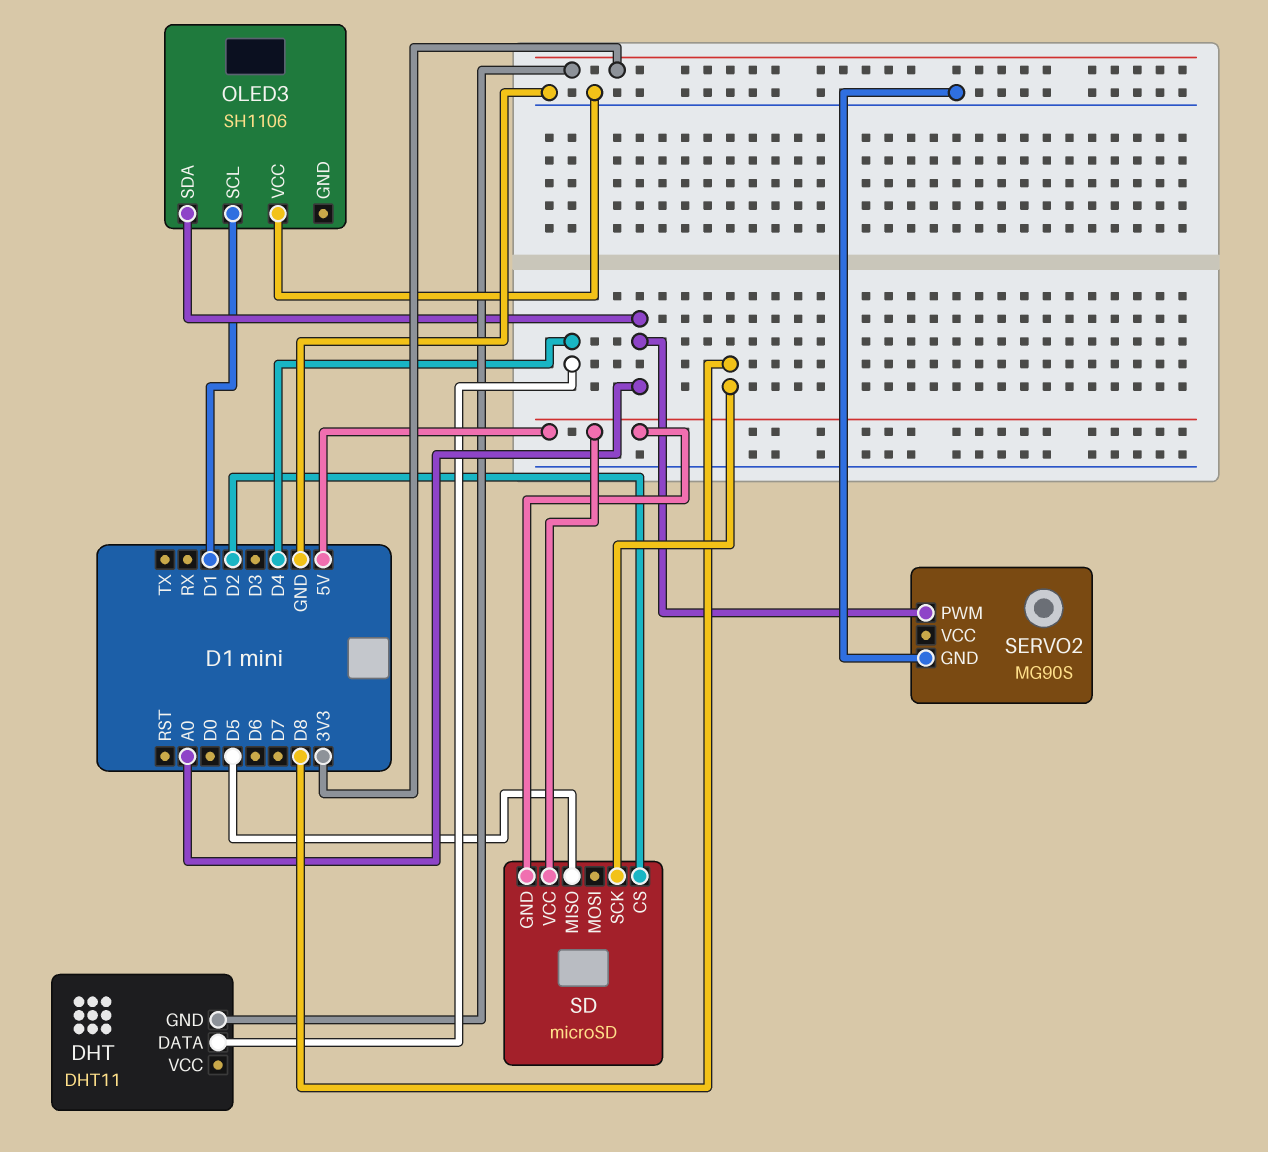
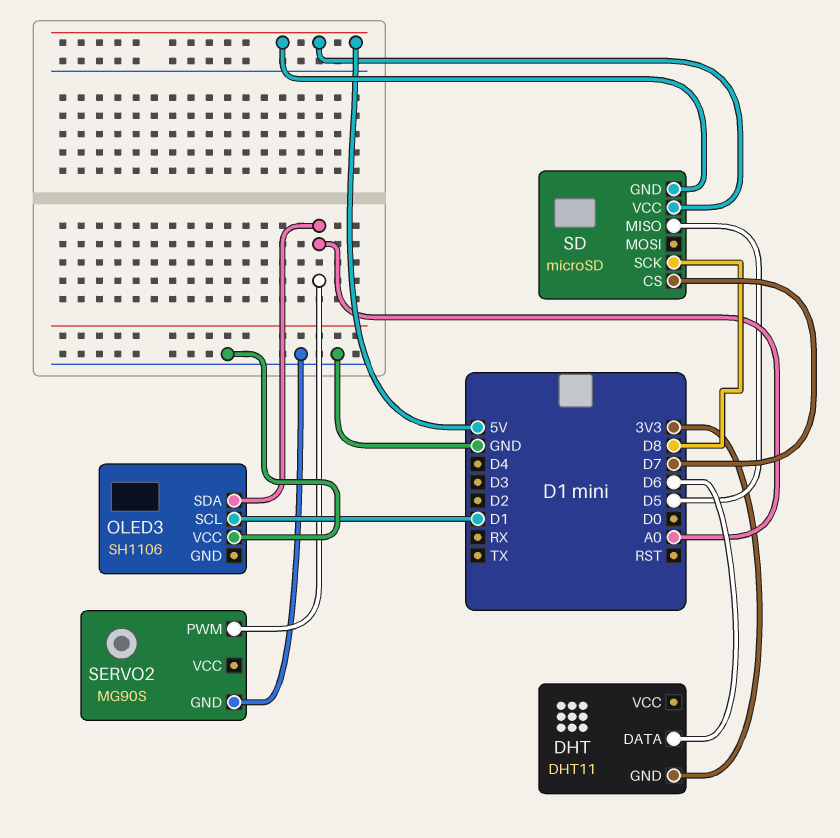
DHT pin DATA: D4 -> D6
SD pin CS: D2 -> D7

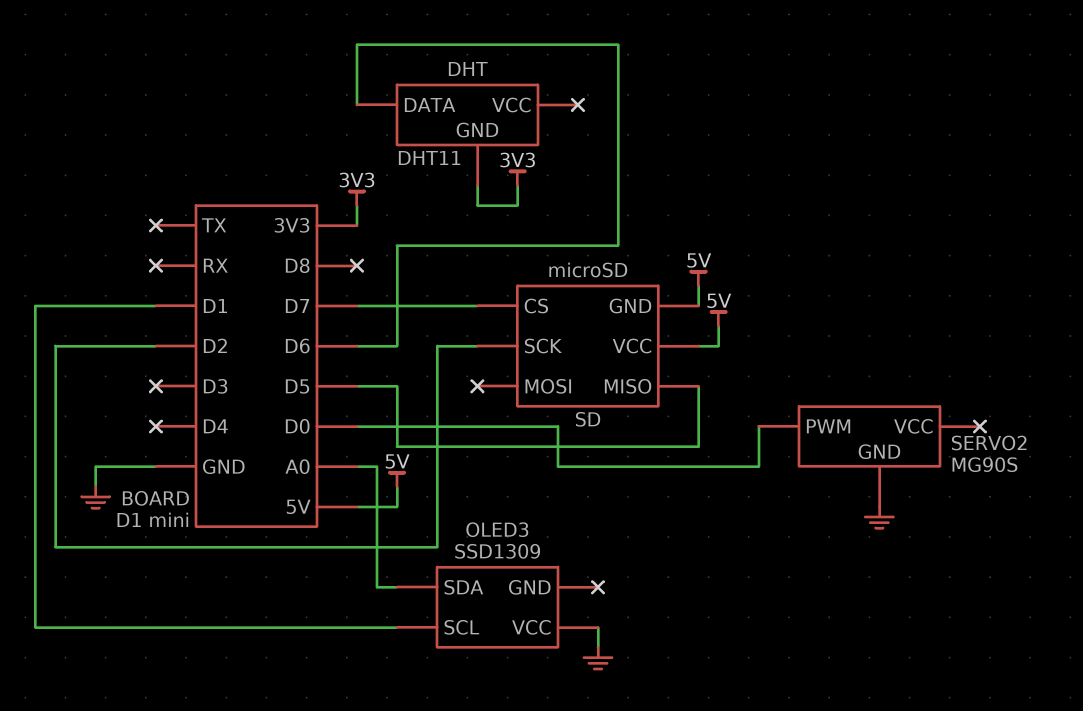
OLED3: SH1106 -> SSD1309
SD pin SCK: D8 -> D2
SERVO2 pin PWM: A0 -> D0

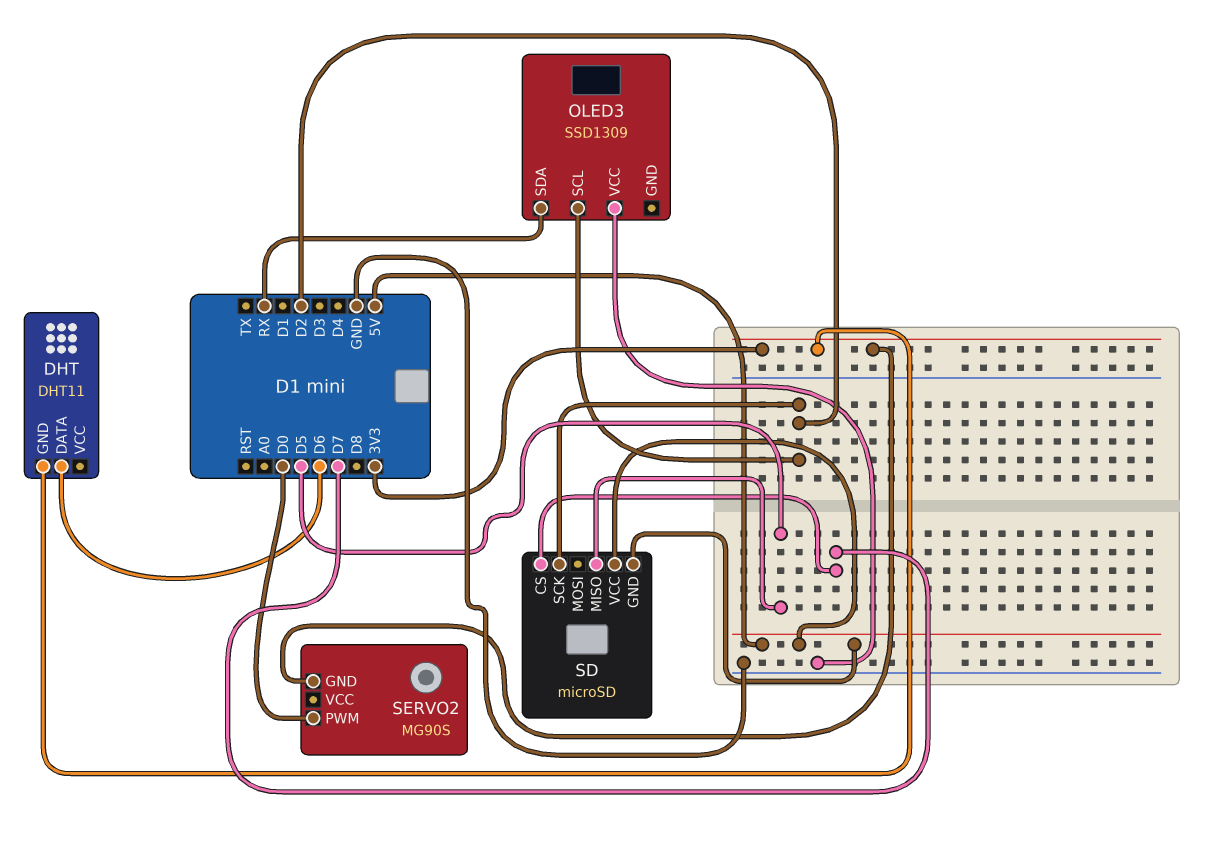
OLED3 pin SCL: D1 -> D2
OLED3 pin SDA: A0 -> RX
SERVO2 pin GND: GND -> 3V3

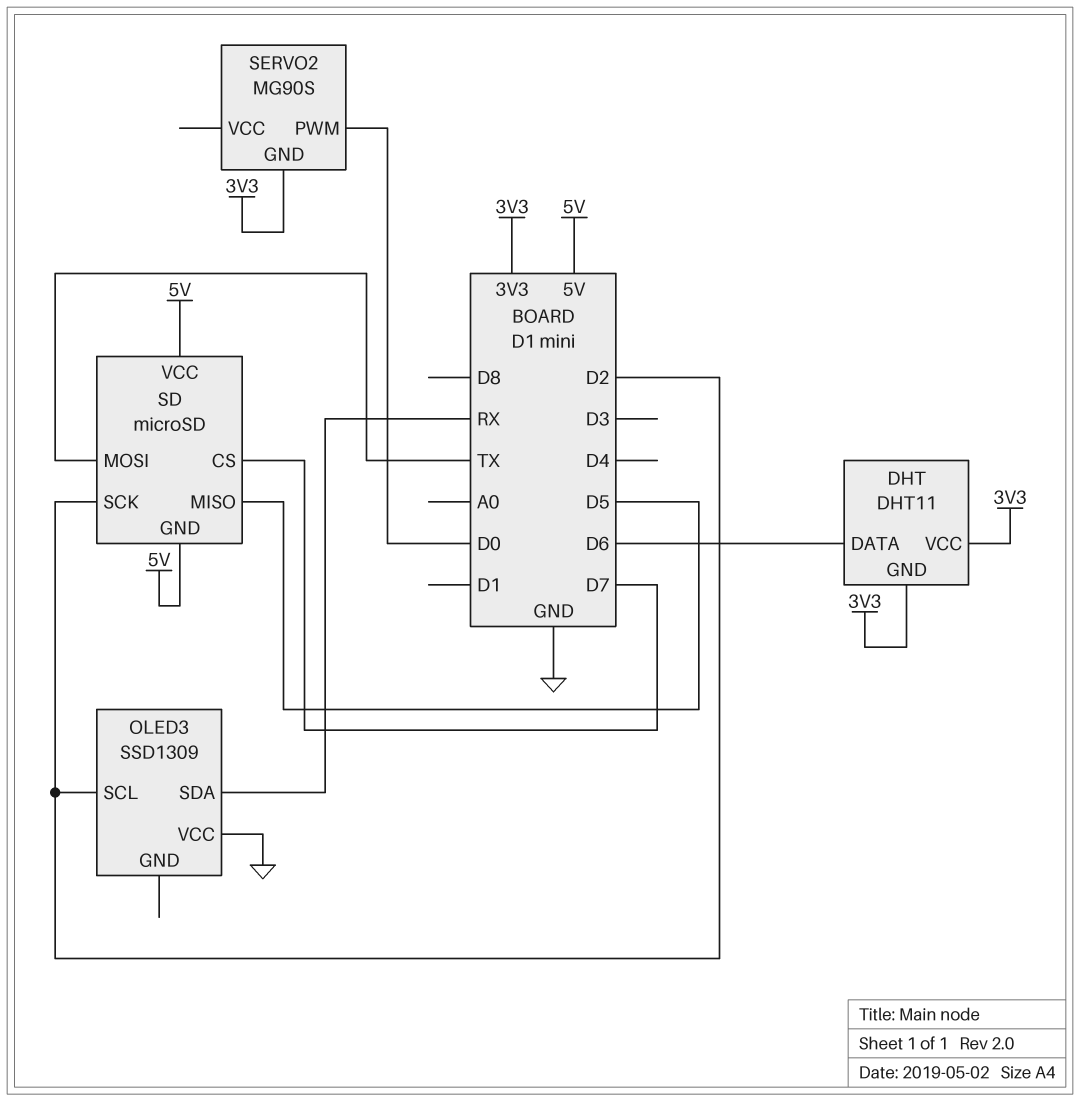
DHT pin VCC: none -> 3V3
SD pin MOSI: none -> TX

